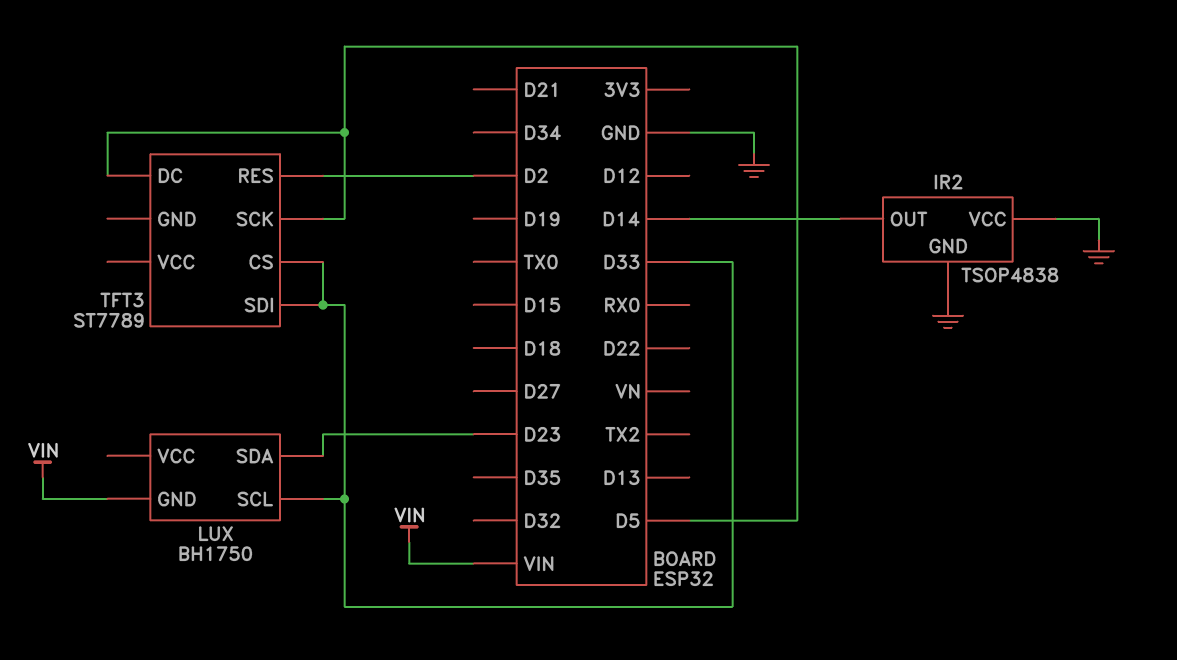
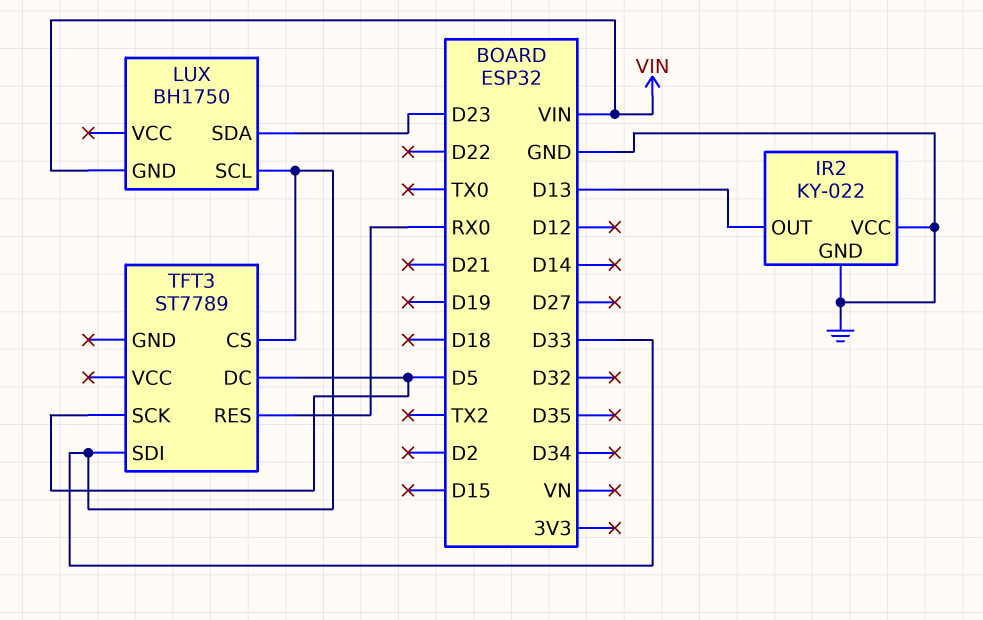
IR2: TSOP4838 -> KY-022
IR2 pin OUT: D14 -> D13
TFT3 pin RES: D2 -> RX0

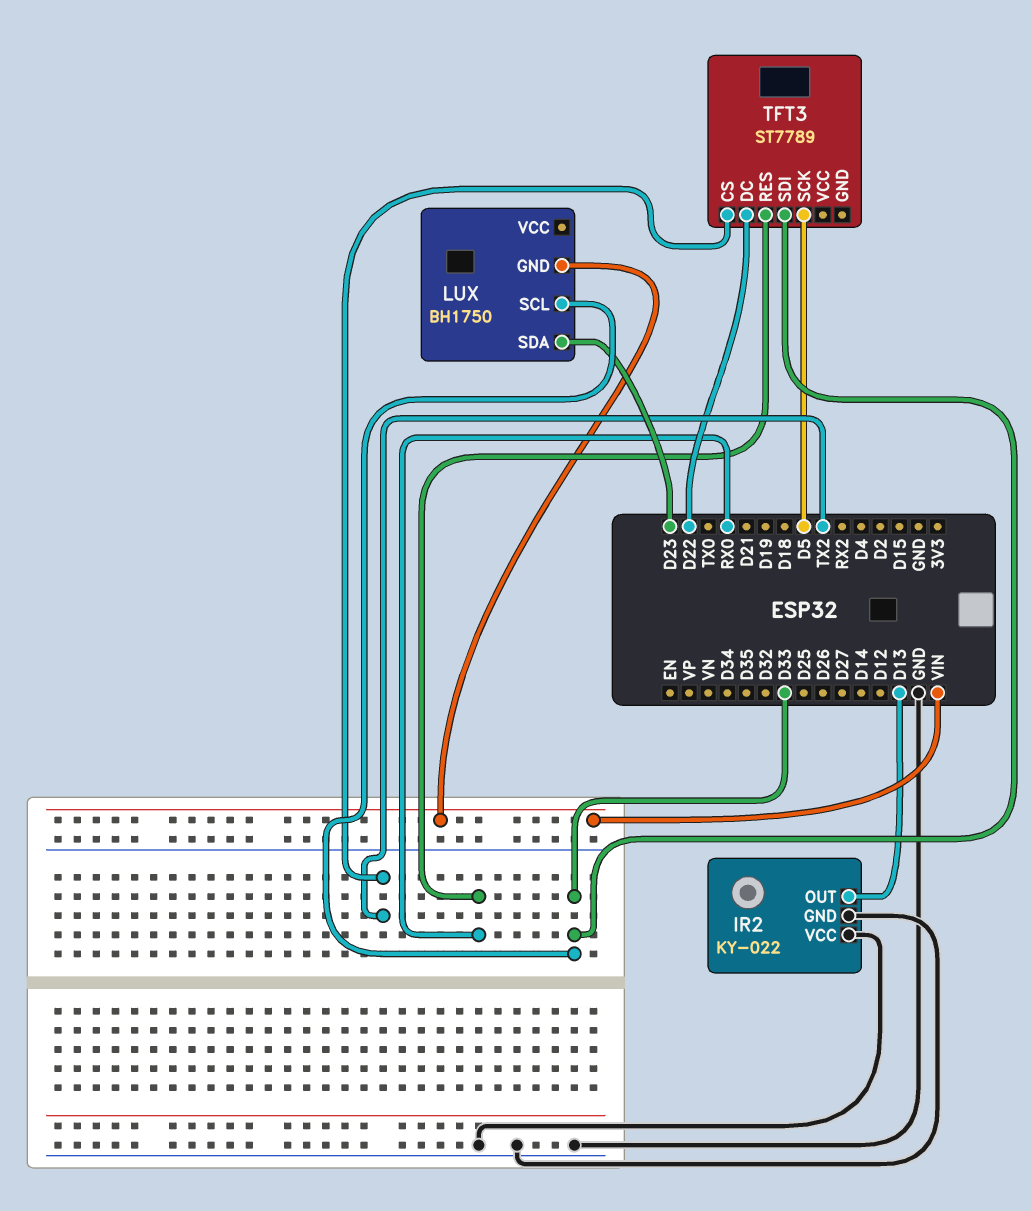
TFT3 pin CS: D33 -> TX2
TFT3 pin DC: D5 -> D22

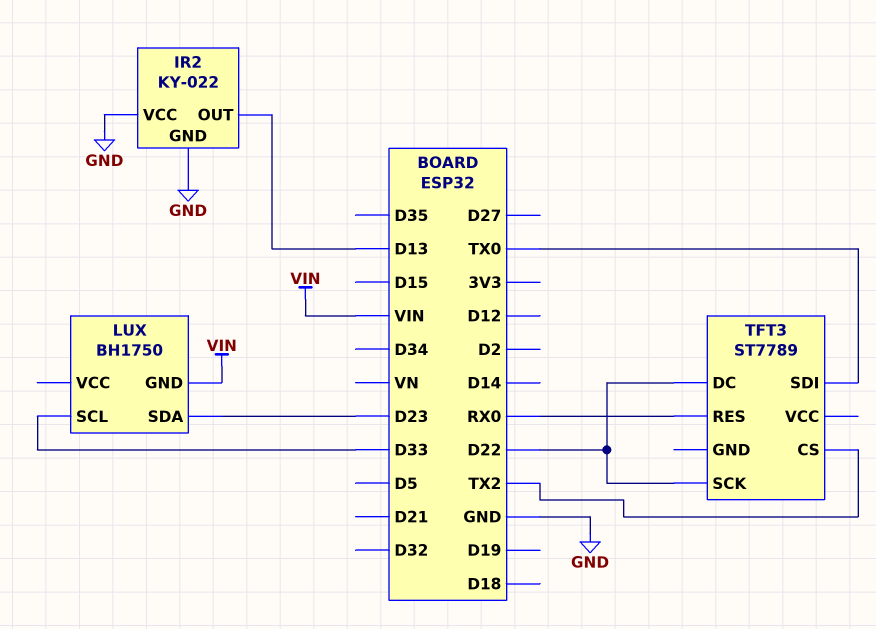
TFT3 pin SCK: D5 -> D22
TFT3 pin SDI: D33 -> TX0

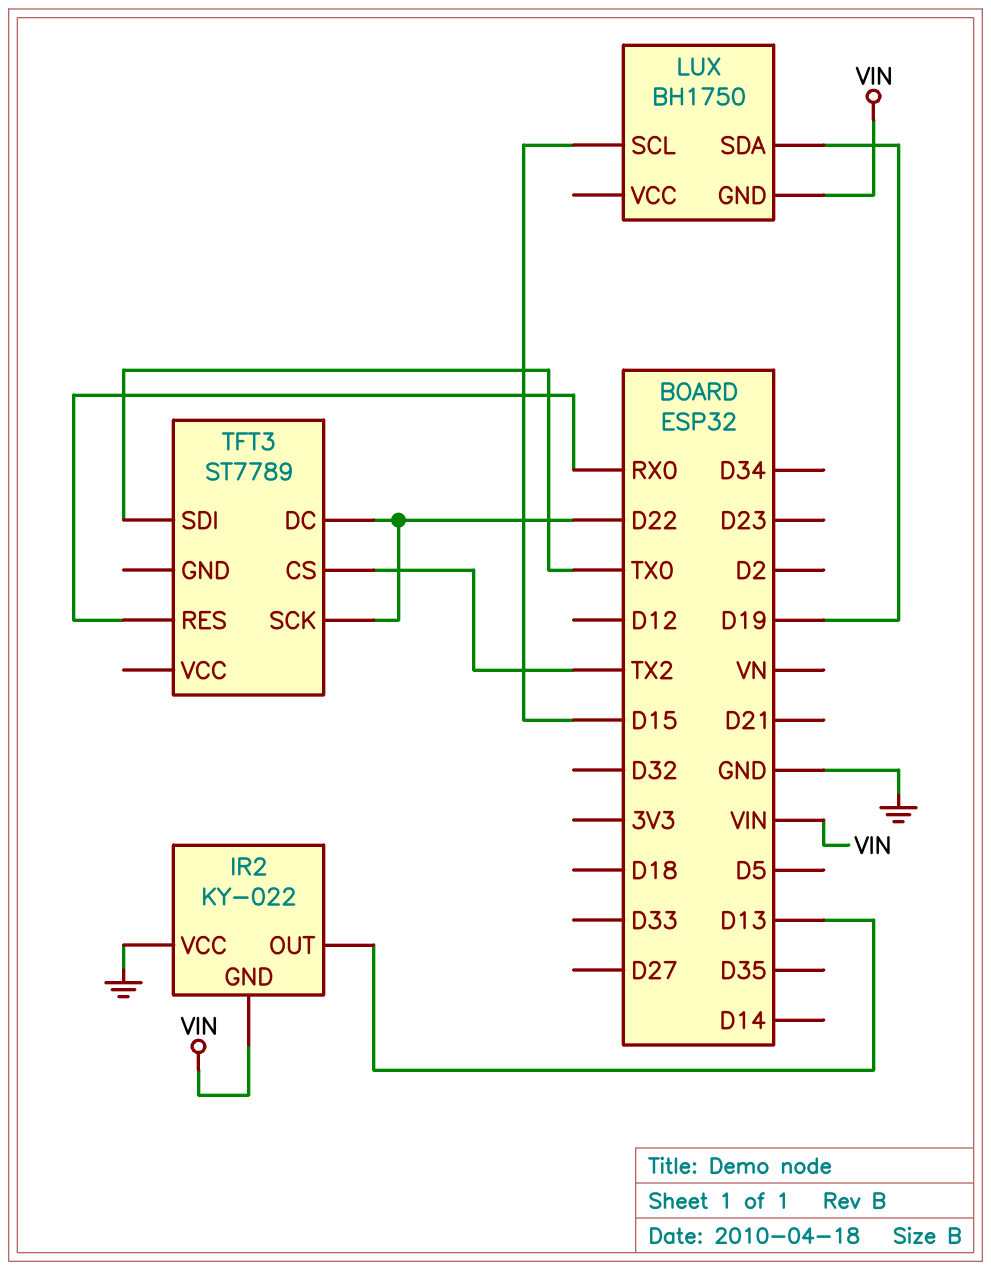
IR2 pin GND: GND -> VIN
LUX pin SCL: D33 -> D15
LUX pin SDA: D23 -> D19

